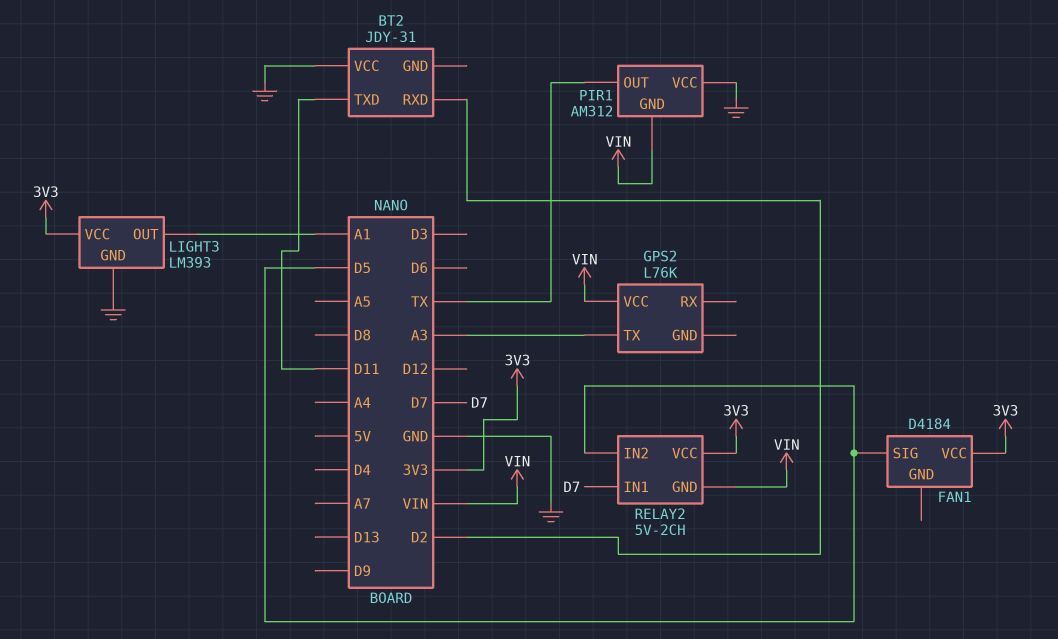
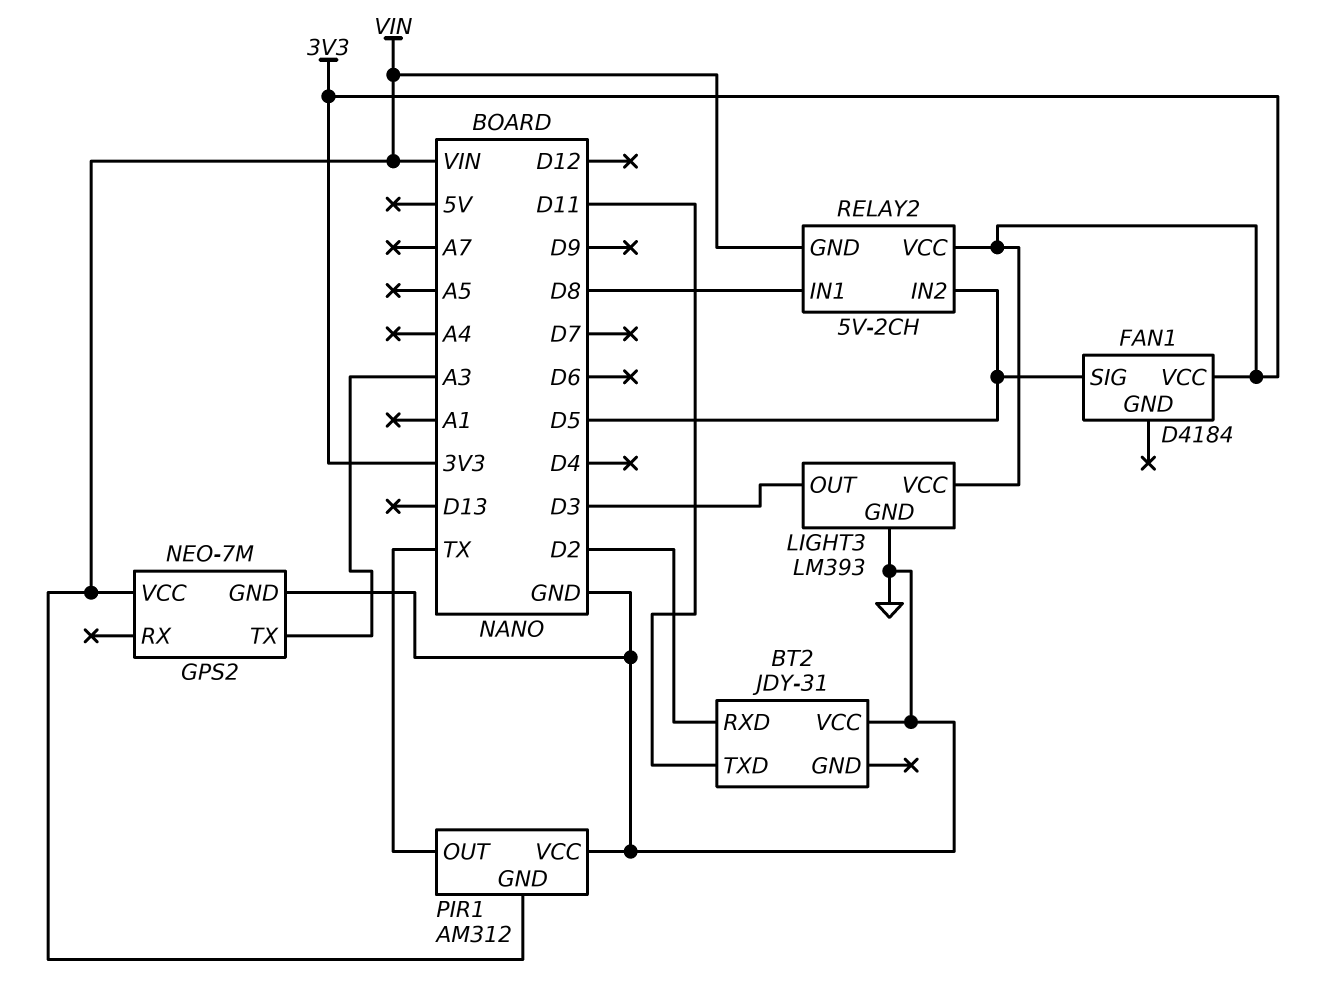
GPS2: L76K -> NEO-7M
GPS2 pin GND: none -> GND
LIGHT3 pin OUT: A1 -> D3
RELAY2 pin IN1: D7 -> D8

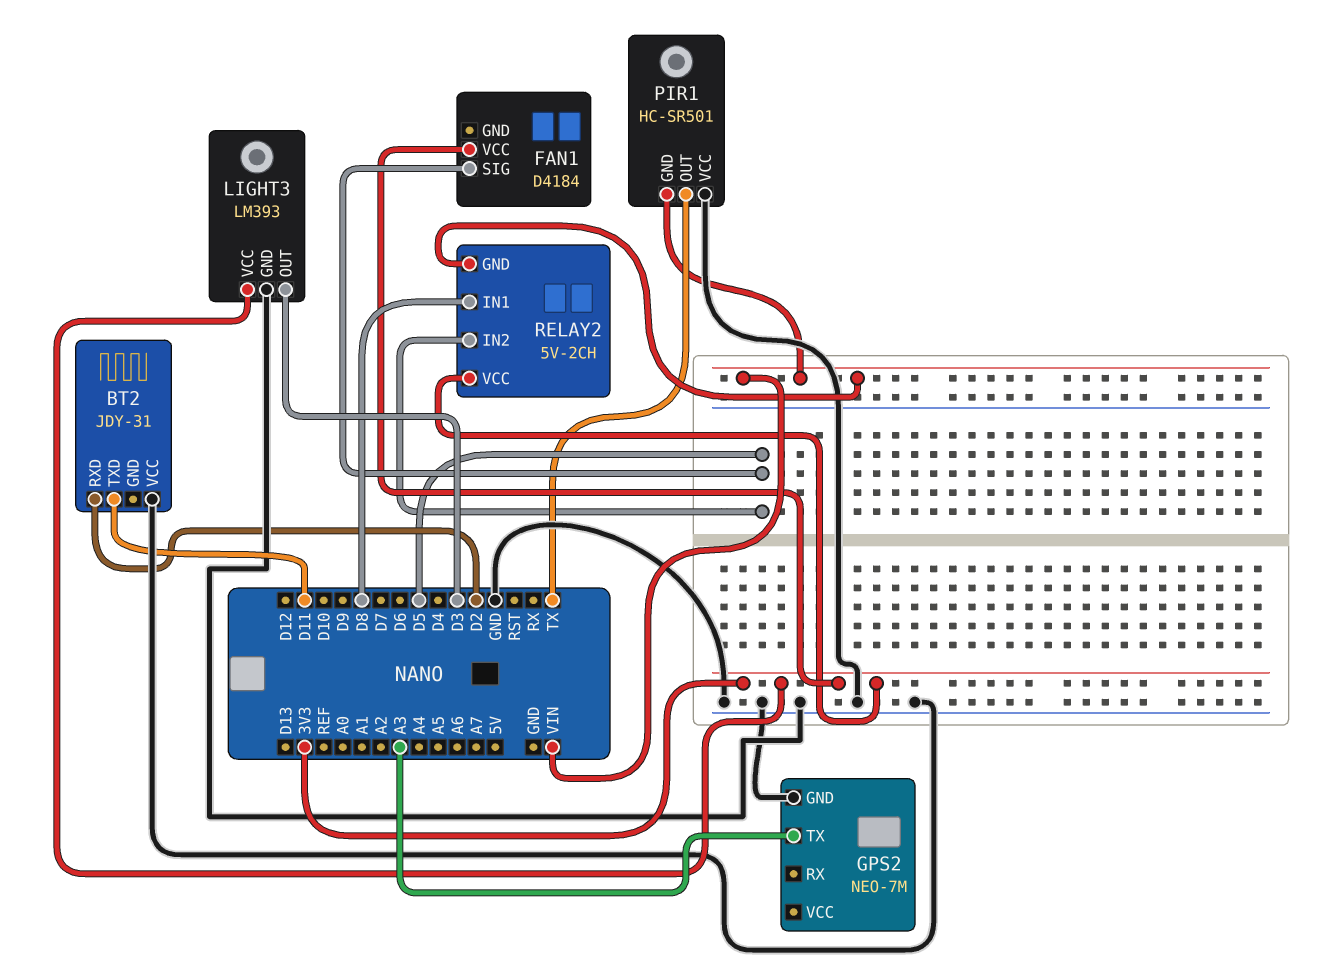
GPS2 pin VCC: VIN -> none
PIR1: AM312 -> HC-SR501

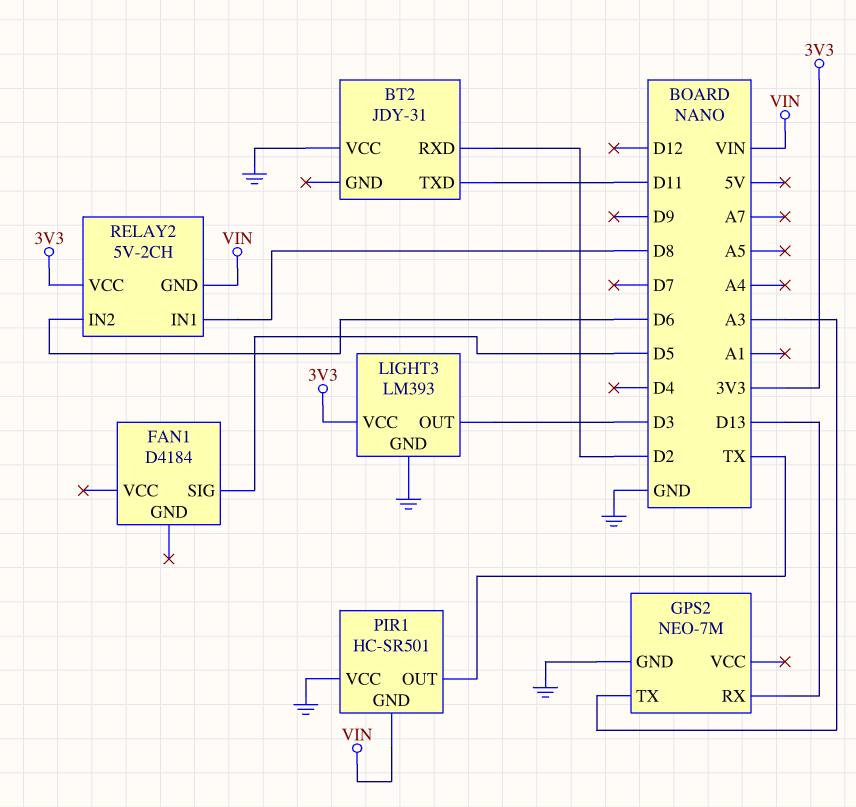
FAN1 pin VCC: 3V3 -> none
GPS2 pin RX: none -> D13
RELAY2 pin IN2: D5 -> D6

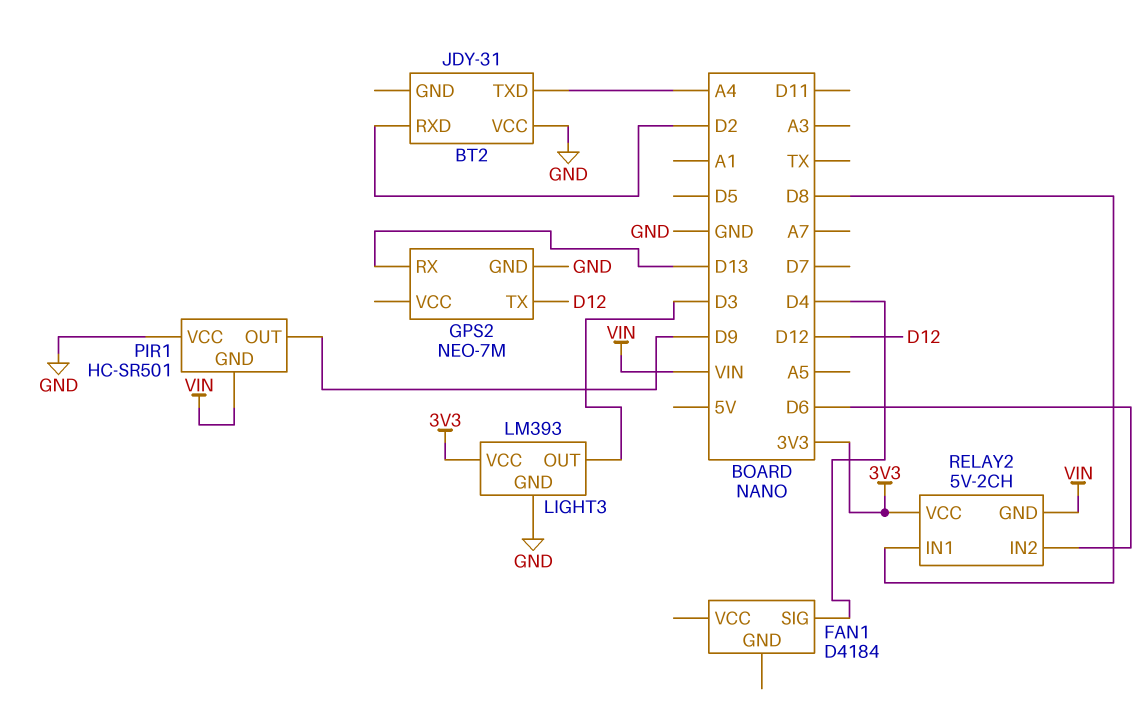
BT2 pin TXD: D11 -> A4
FAN1 pin SIG: D5 -> D4
GPS2 pin TX: A3 -> D12
PIR1 pin OUT: TX -> D9

